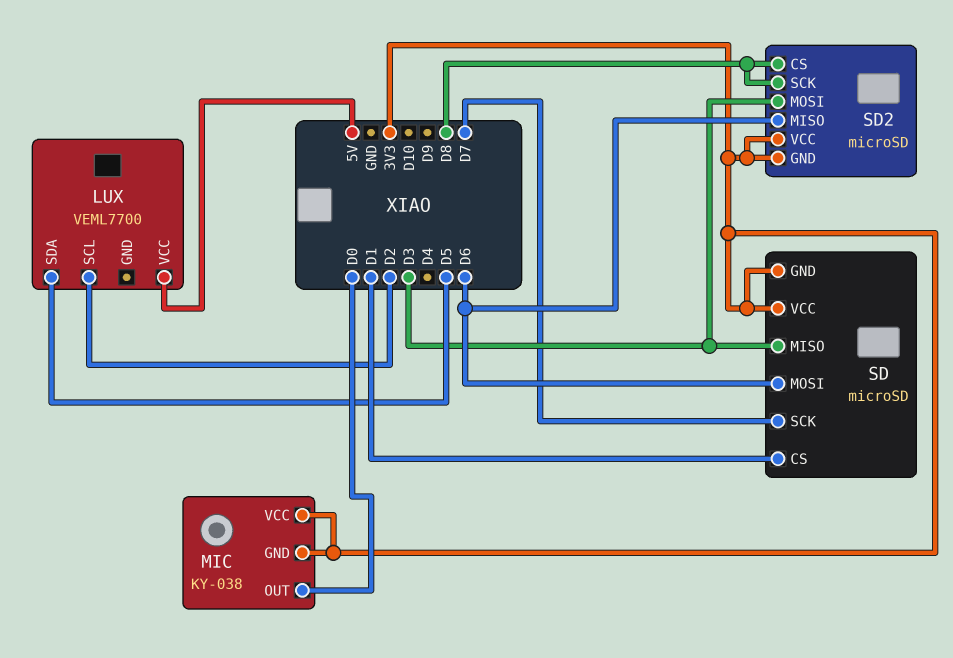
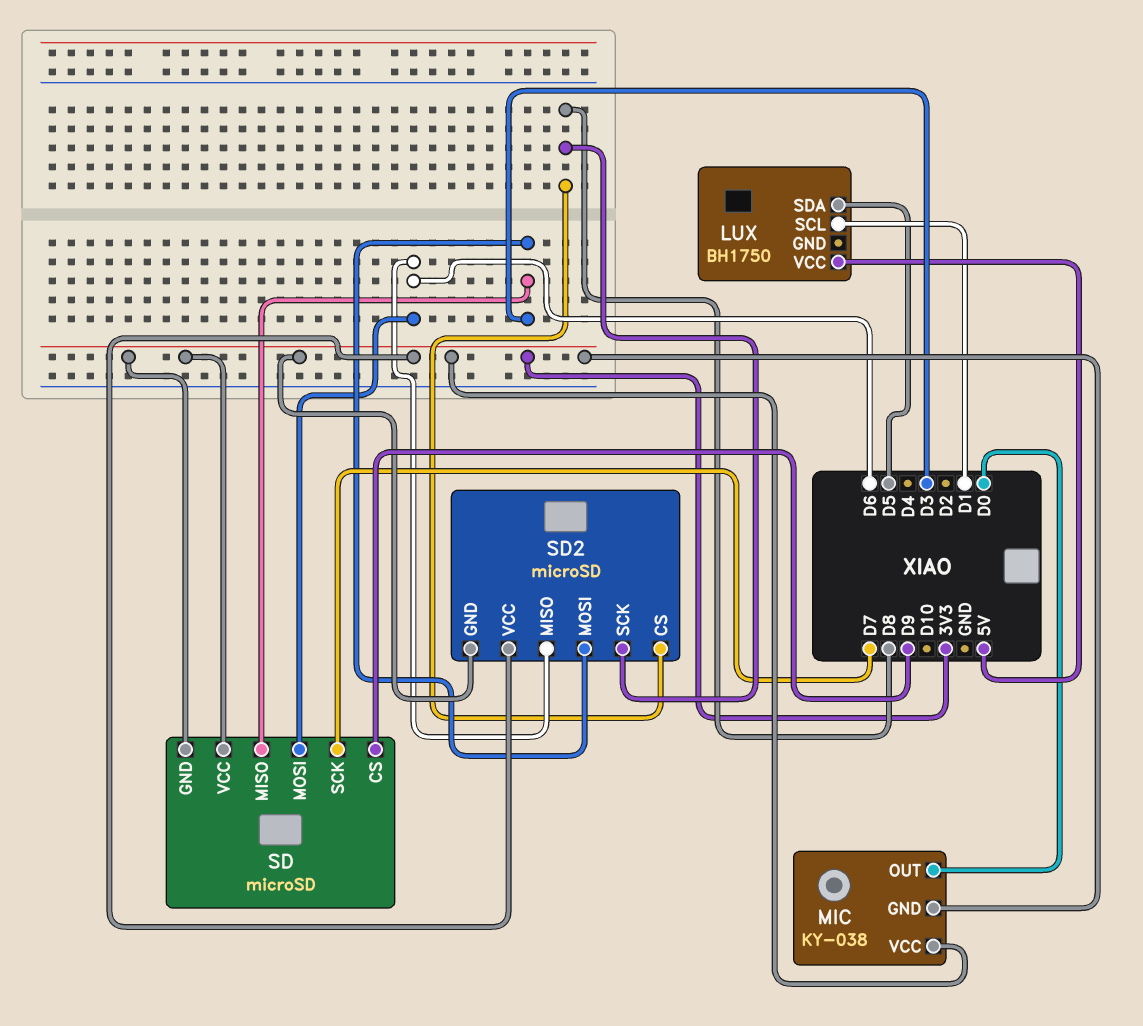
LUX: VEML7700 -> BH1750
LUX pin SCL: D2 -> D1
SD pin CS: D1 -> D9

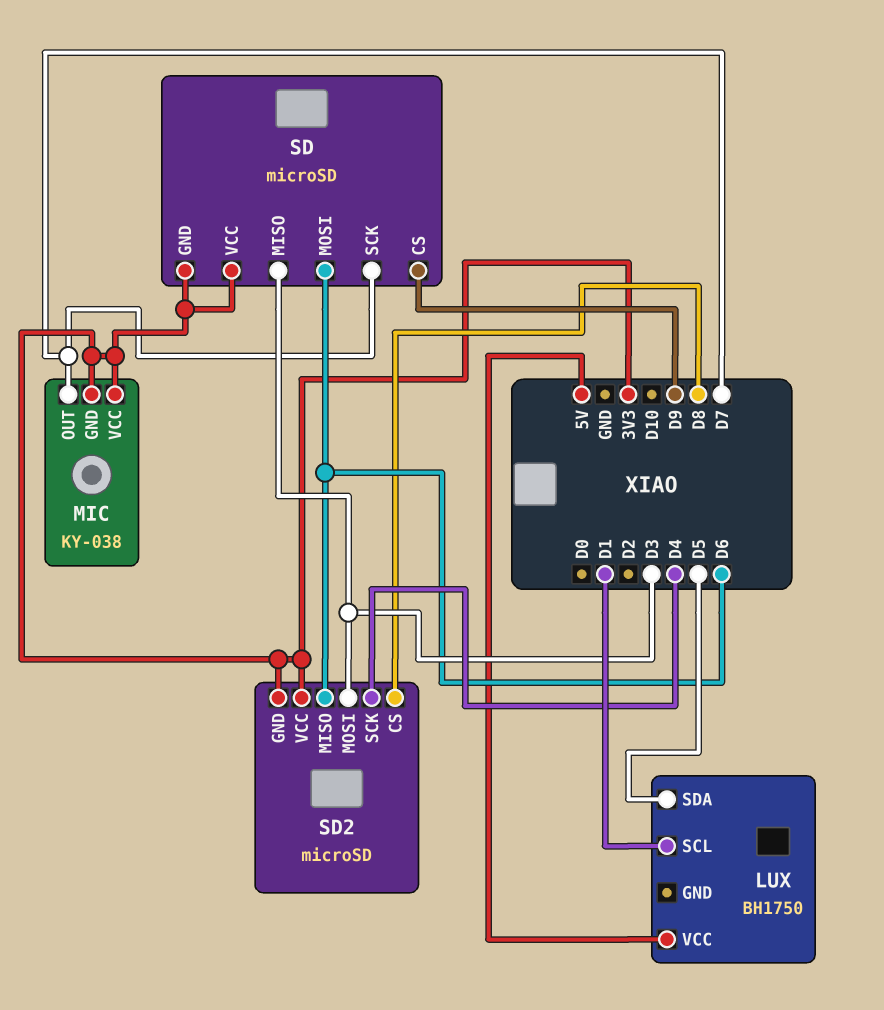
MIC pin OUT: D0 -> D7
SD2 pin SCK: D8 -> D4

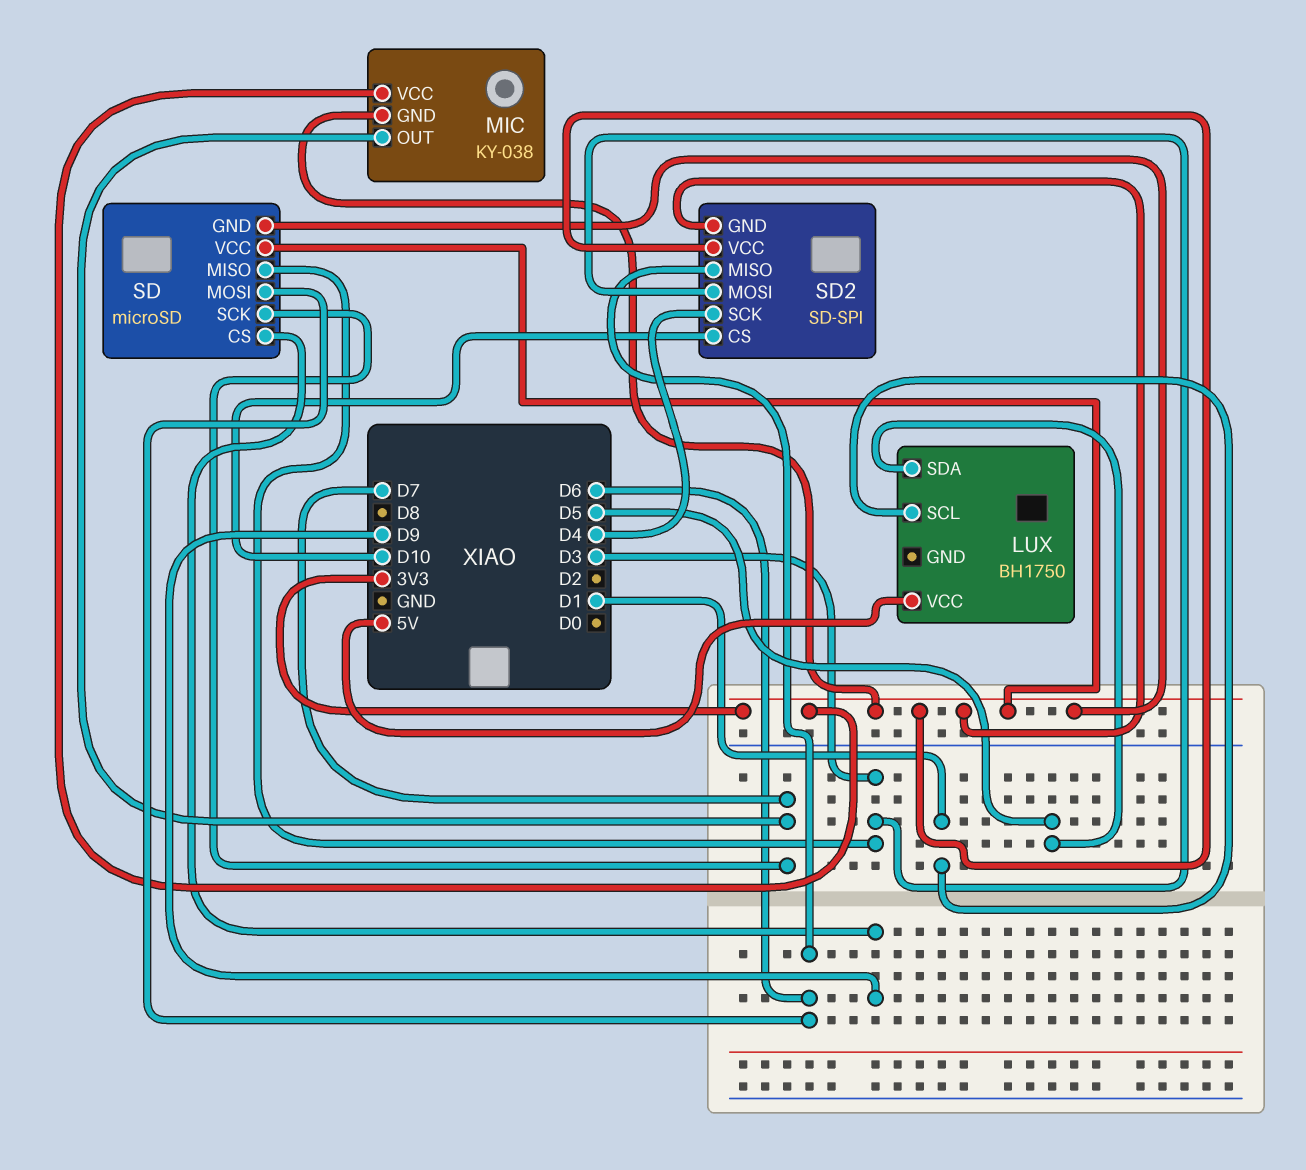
SD2: microSD -> SD-SPI
SD2 pin CS: D8 -> D10

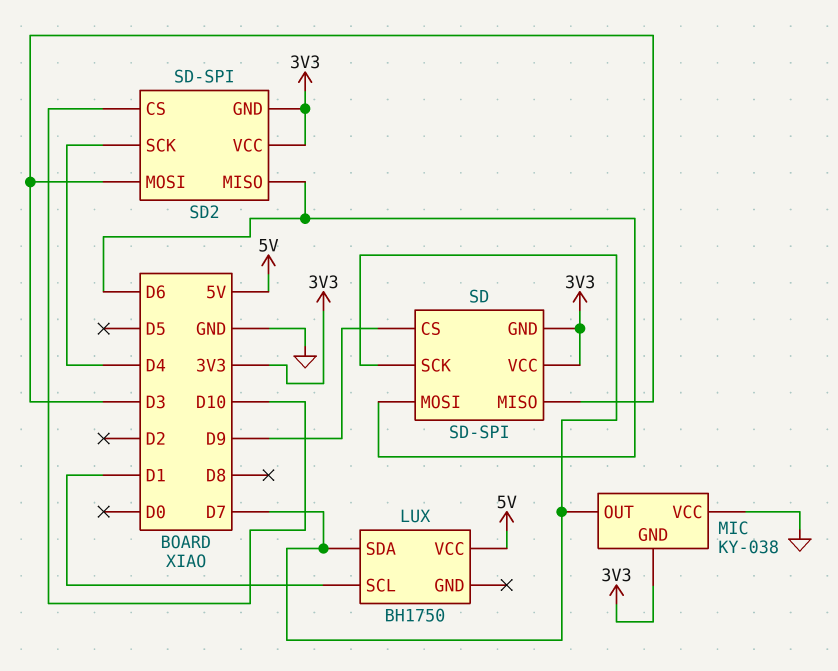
LUX pin SDA: D5 -> D7
MIC pin VCC: 3V3 -> GND
SD: microSD -> SD-SPI

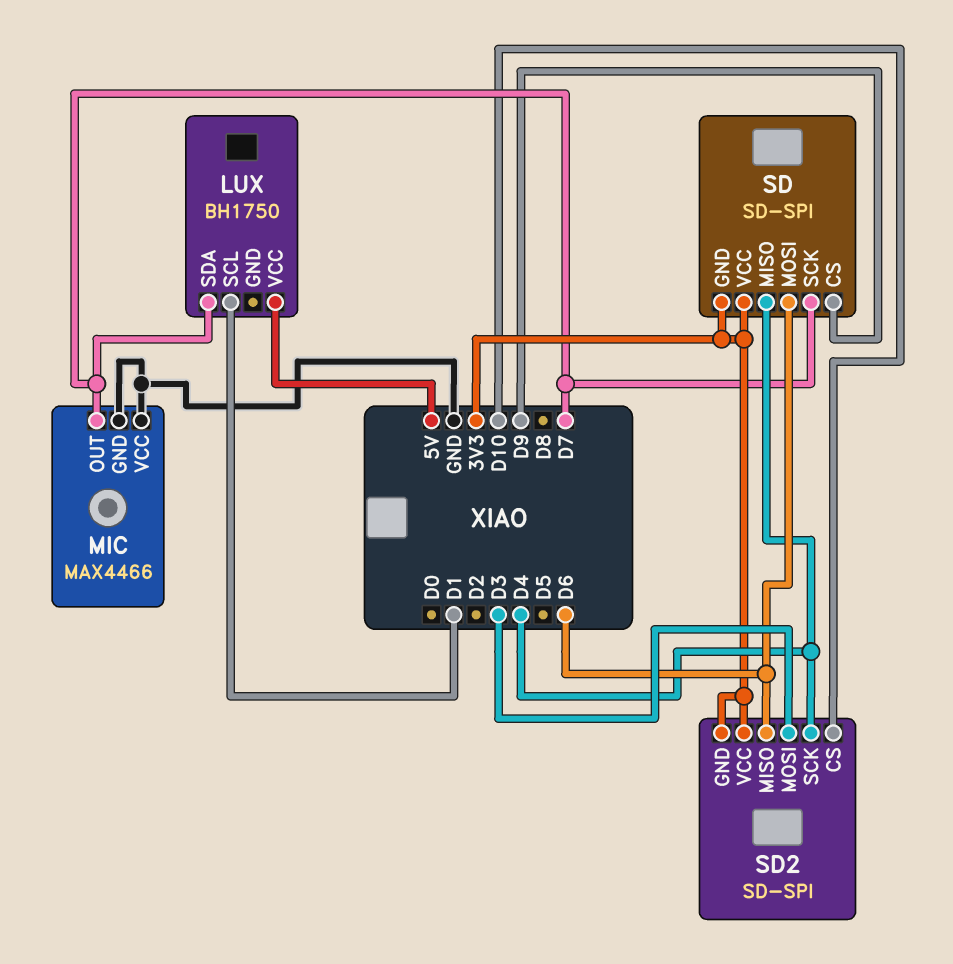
MIC: KY-038 -> MAX4466
MIC pin GND: 3V3 -> GND
SD pin MISO: D3 -> D4

